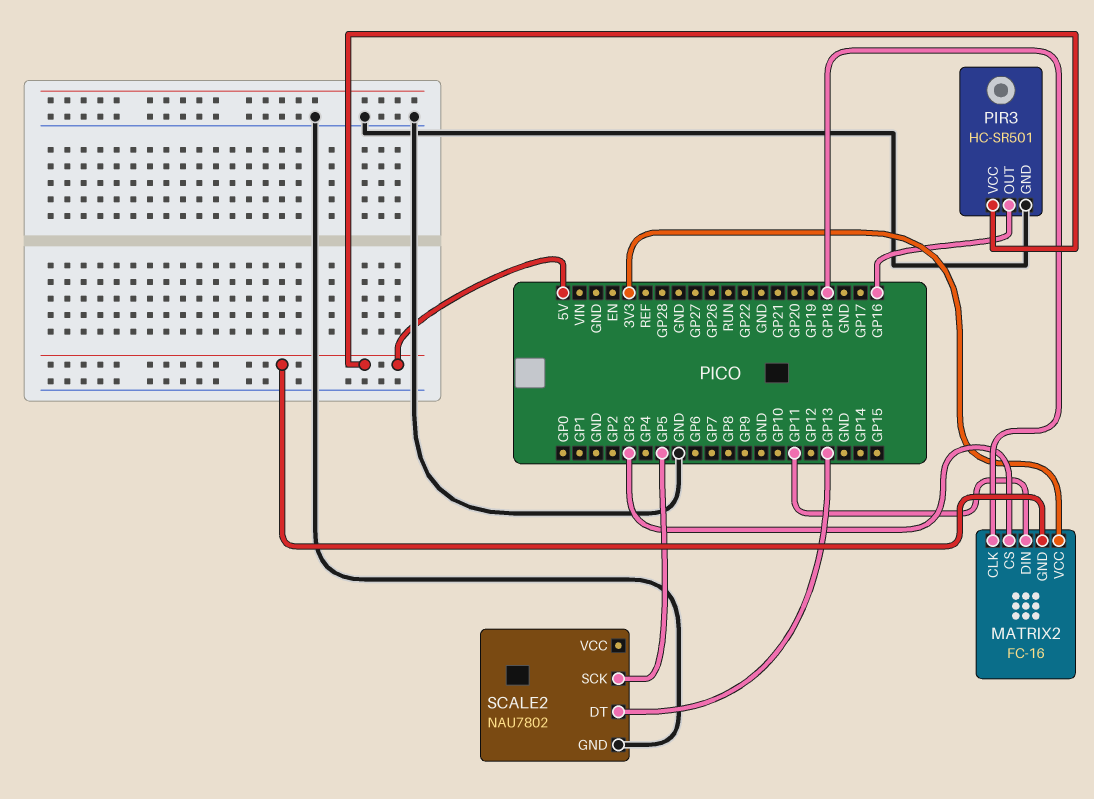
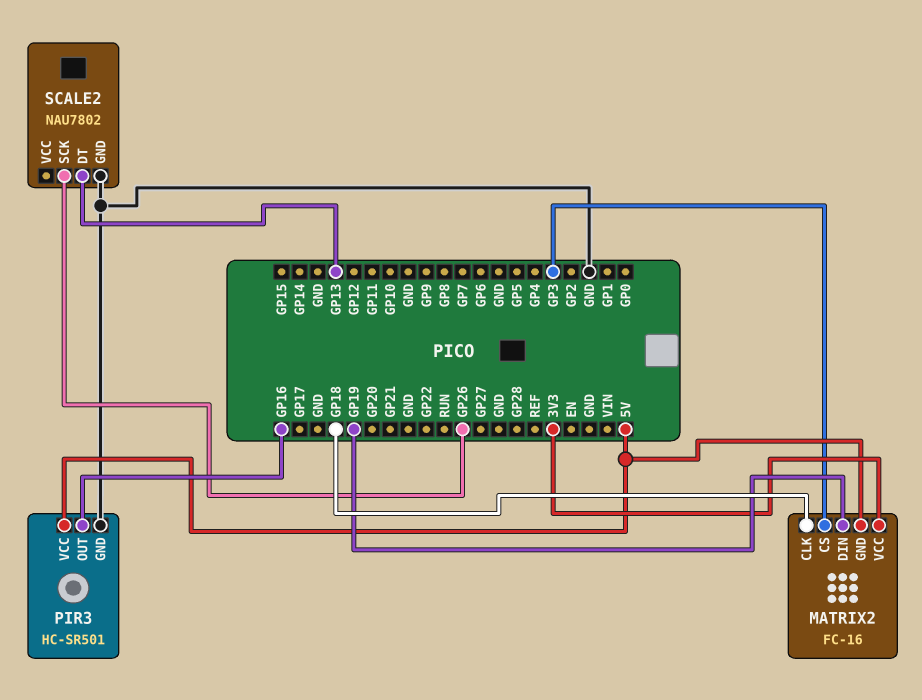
MATRIX2 pin DIN: GP11 -> GP19
SCALE2 pin SCK: GP5 -> GP26

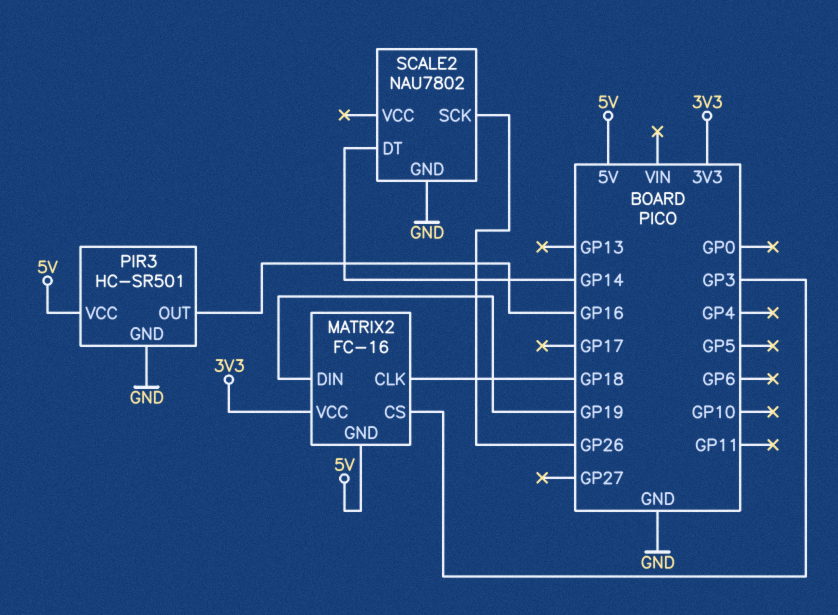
SCALE2 pin DT: GP13 -> GP14

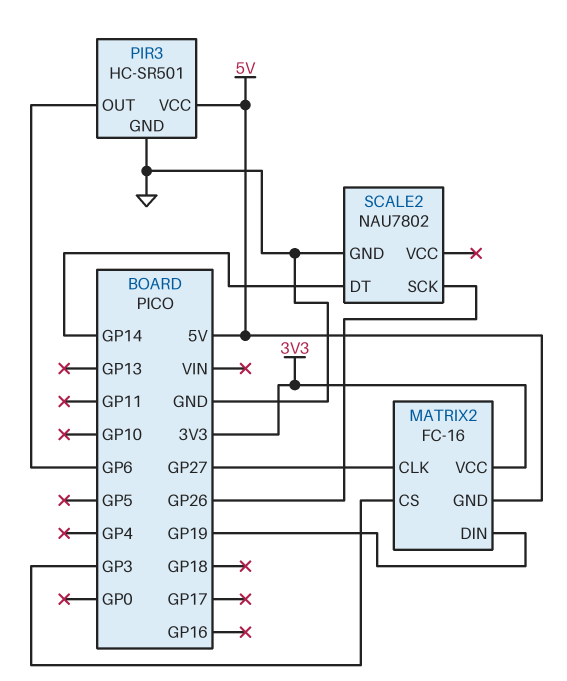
MATRIX2 pin CLK: GP18 -> GP27
PIR3 pin OUT: GP16 -> GP6

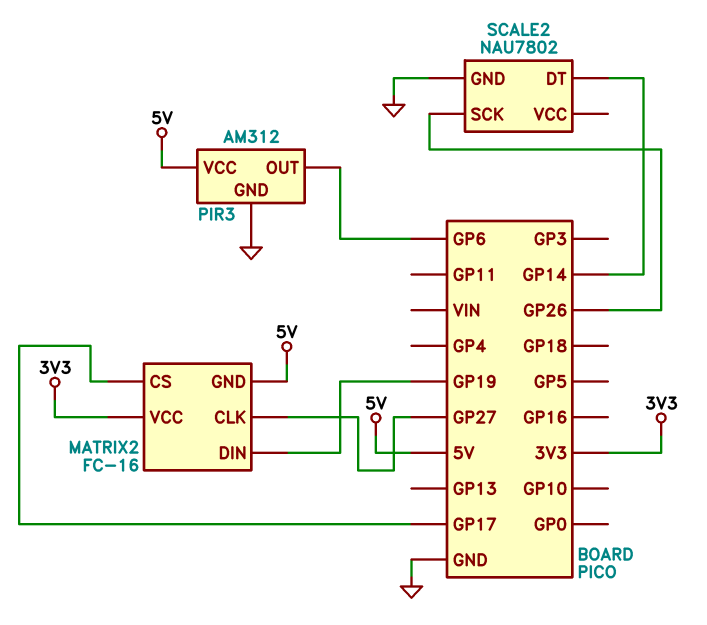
MATRIX2 pin CS: GP3 -> GP17
PIR3: HC-SR501 -> AM312

